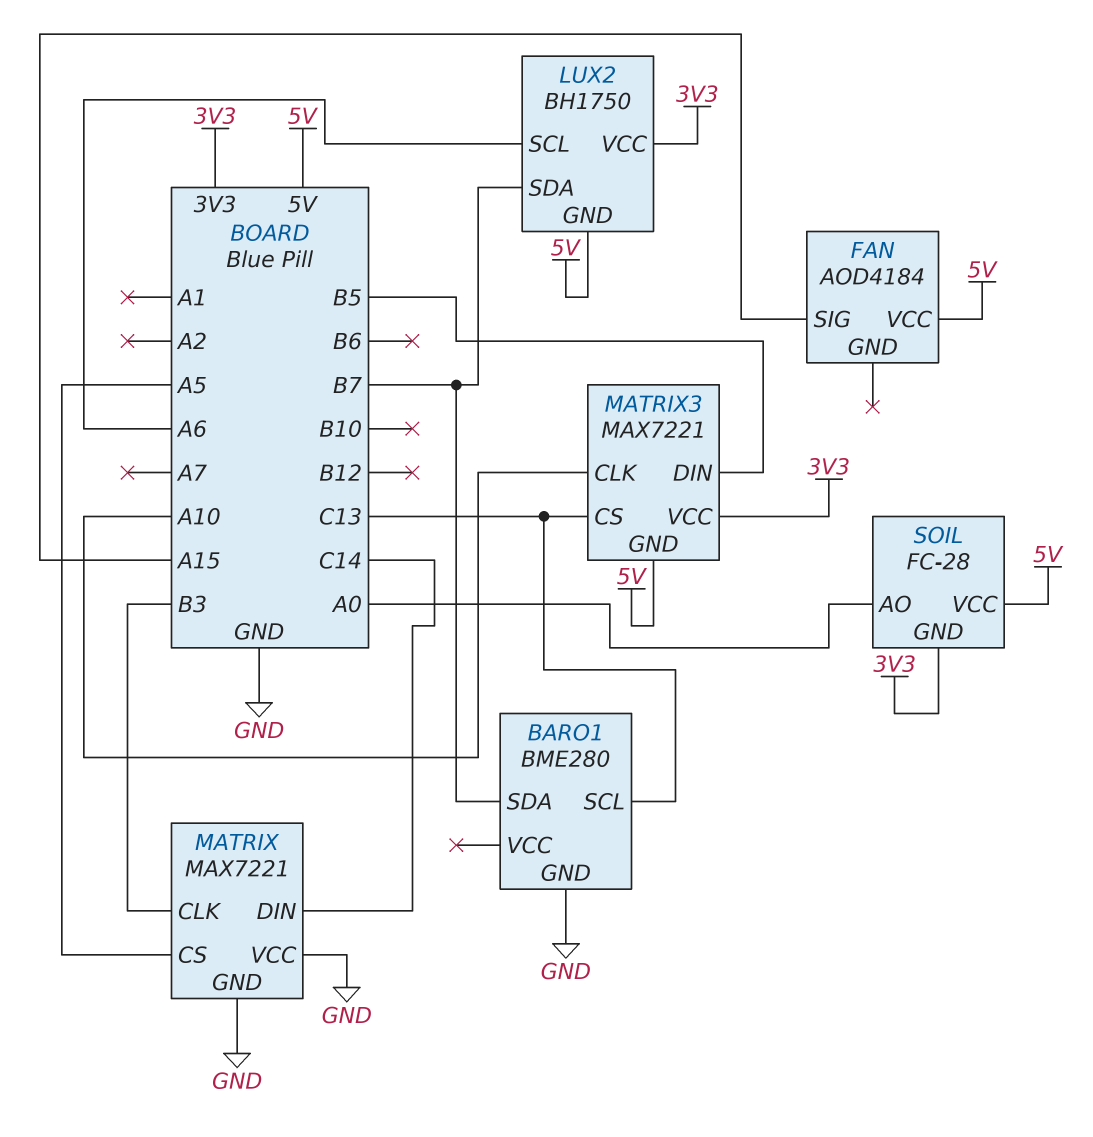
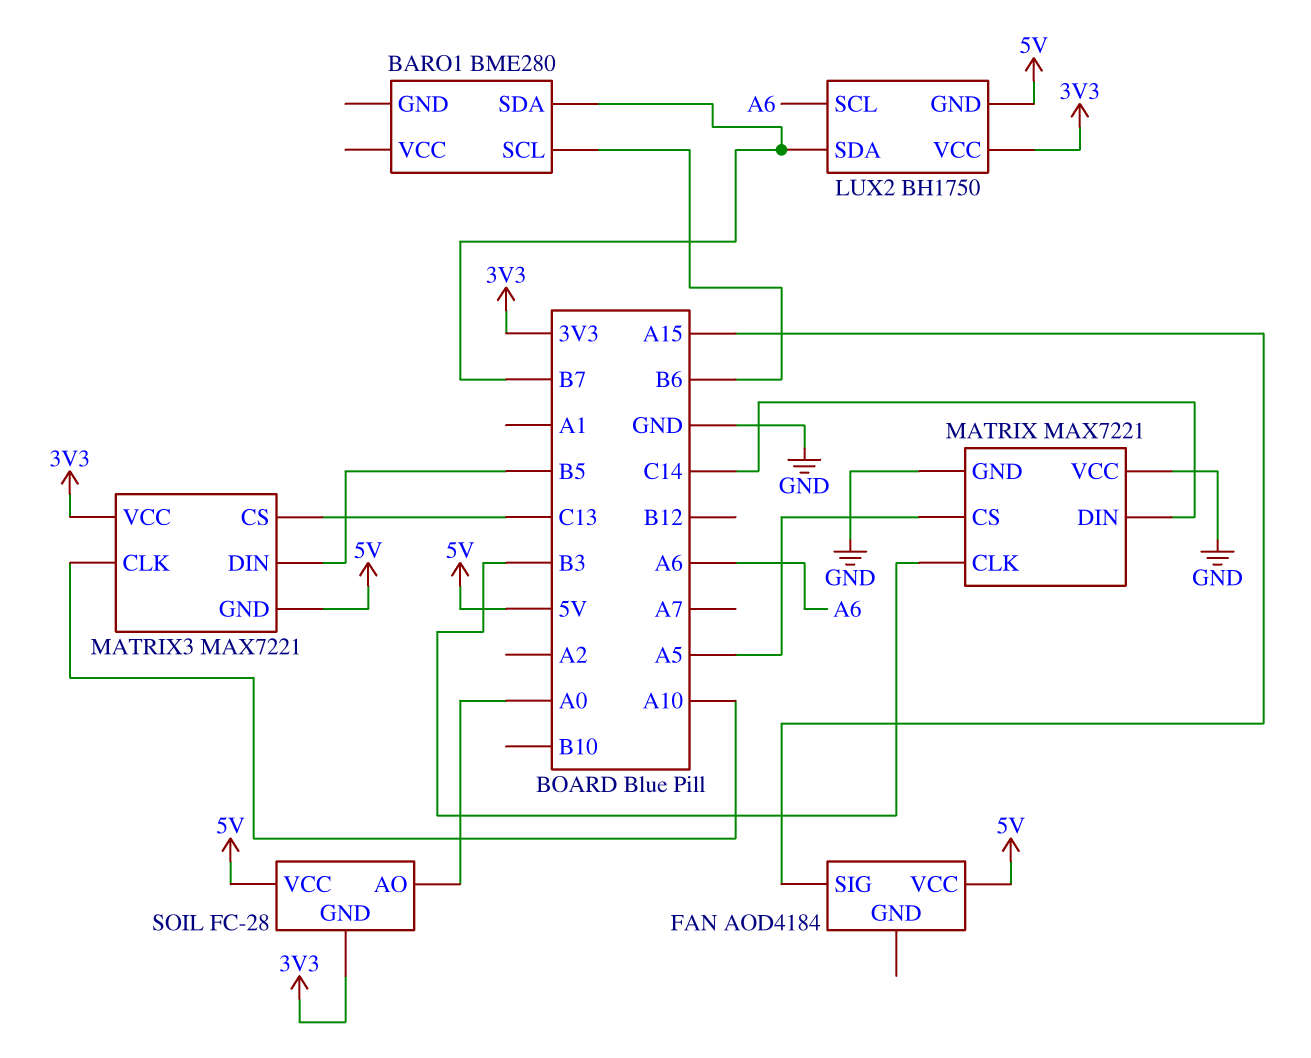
BARO1 pin GND: GND -> none
BARO1 pin SCL: C13 -> B6

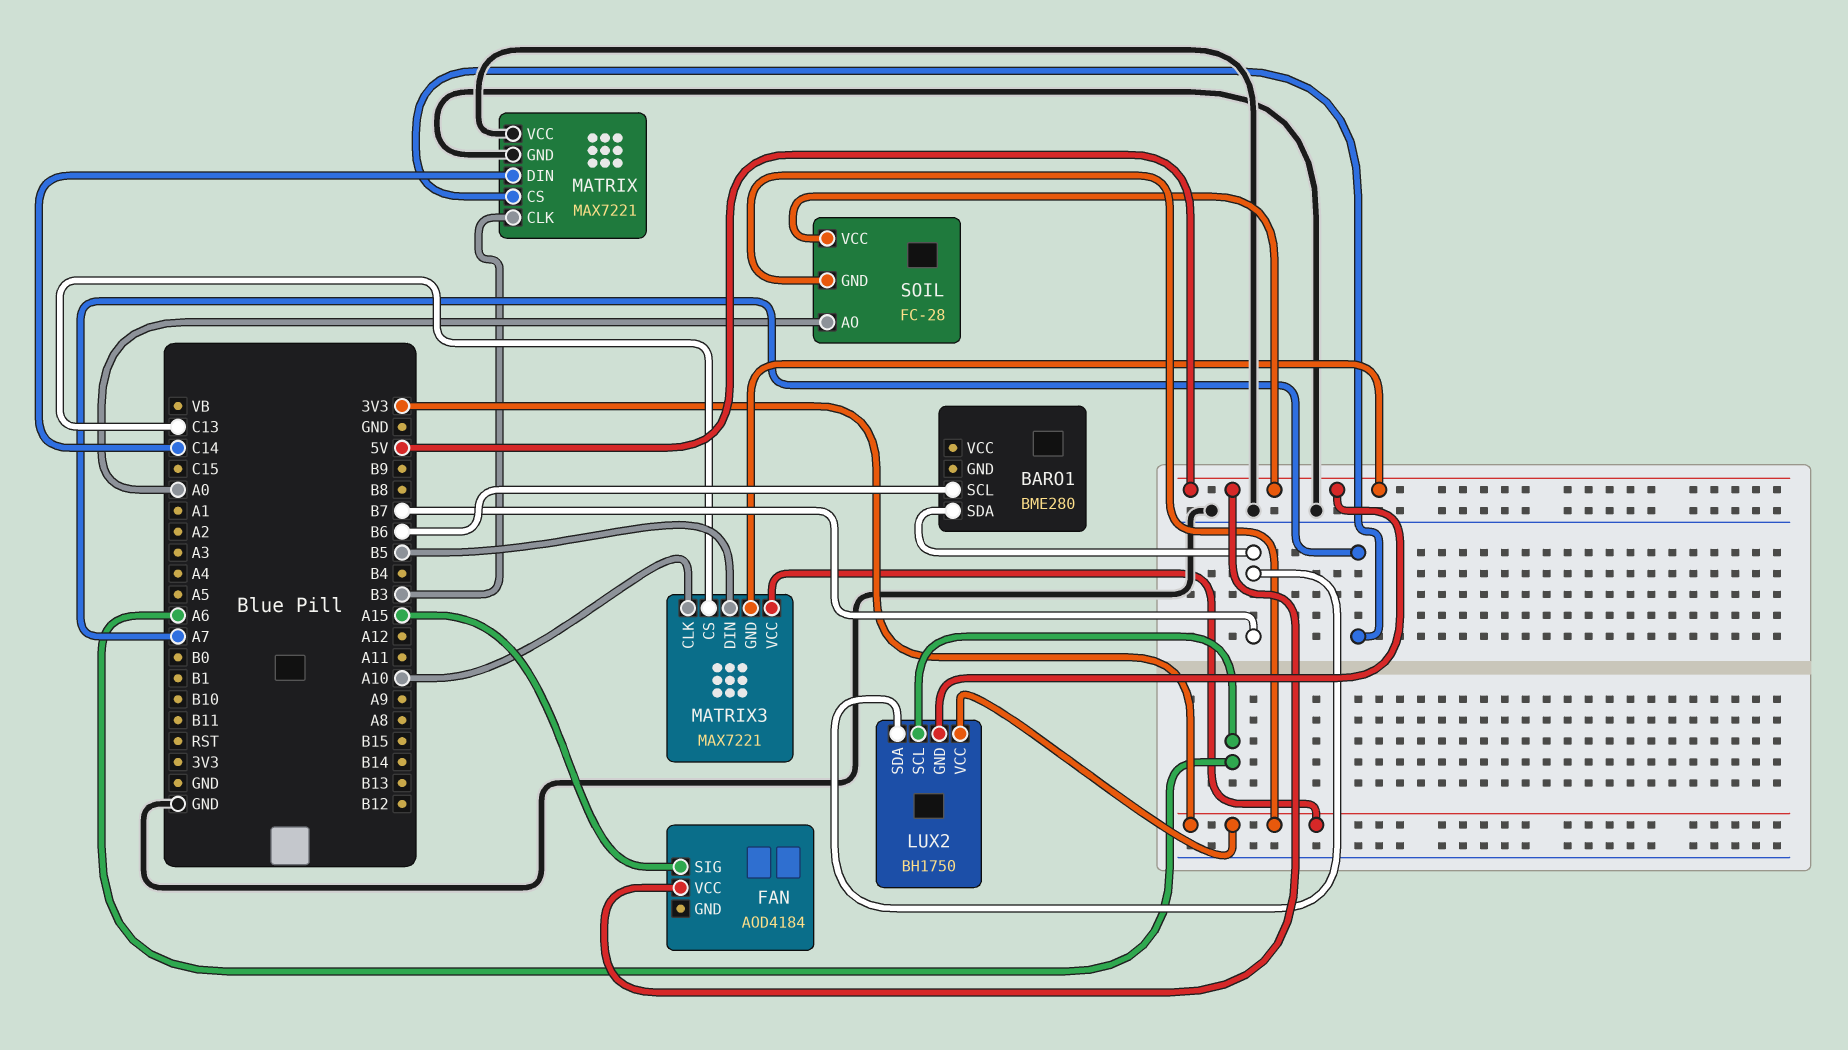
MATRIX pin CS: A5 -> A7

